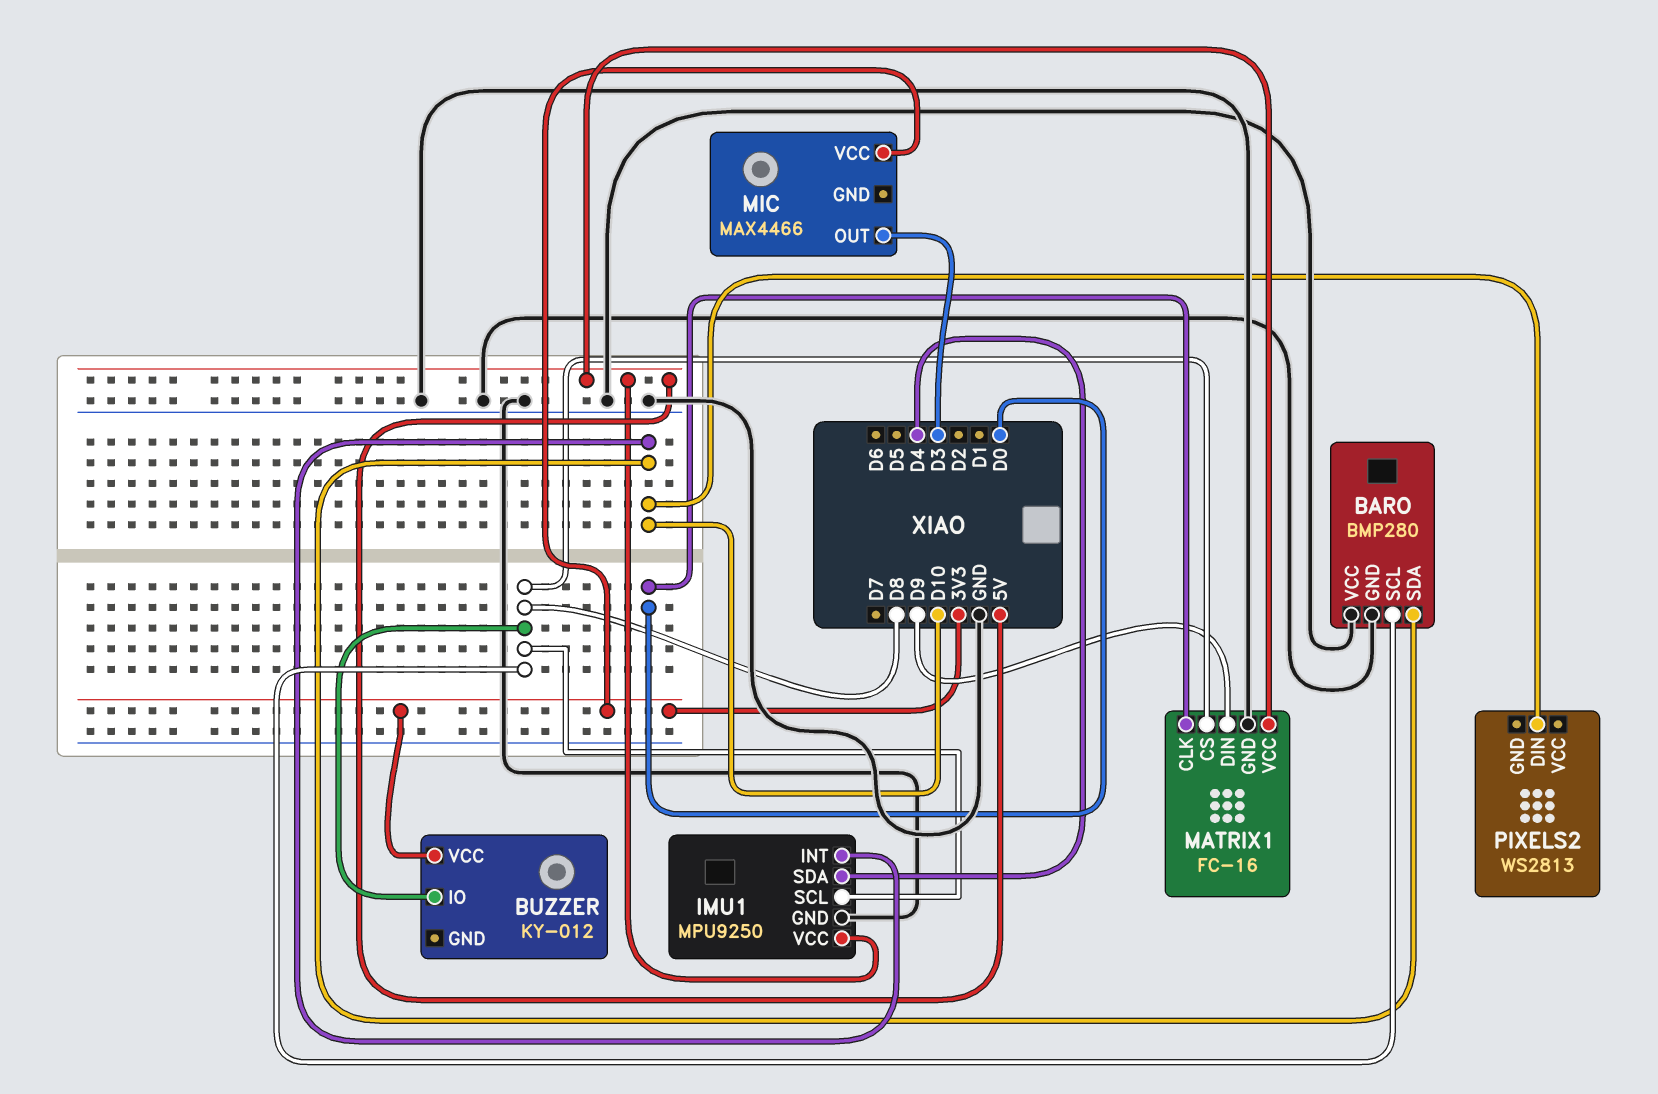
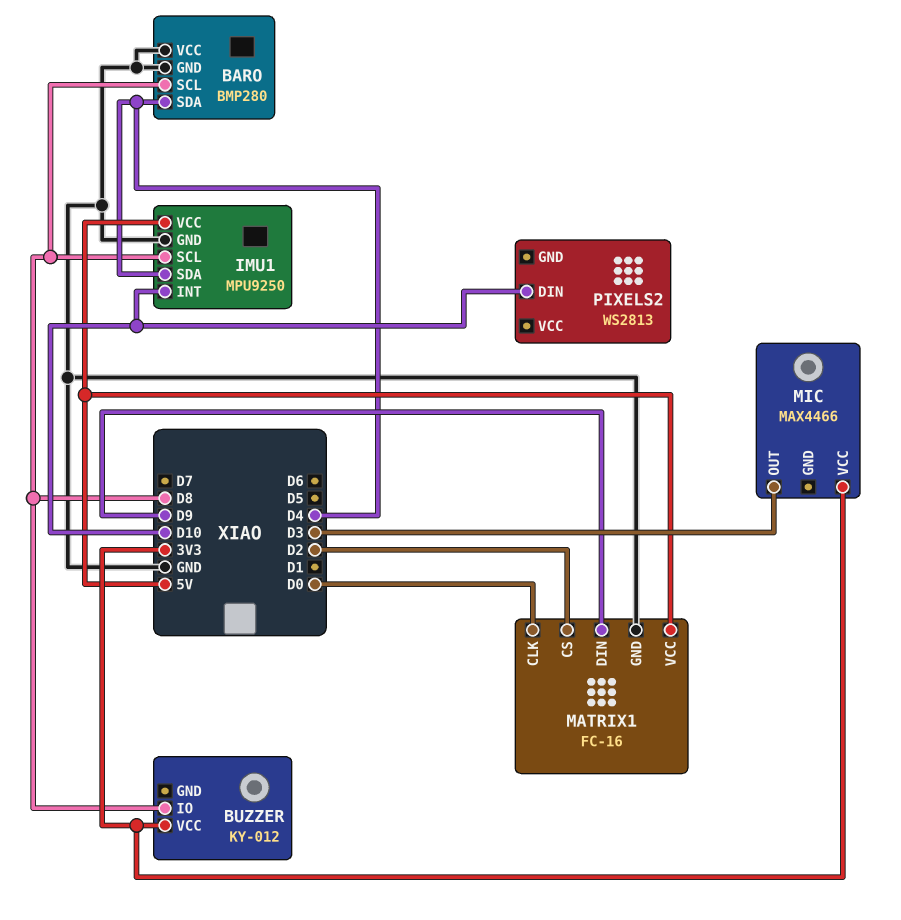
BARO pin SDA: D10 -> D4
MATRIX1 pin CS: D8 -> D2

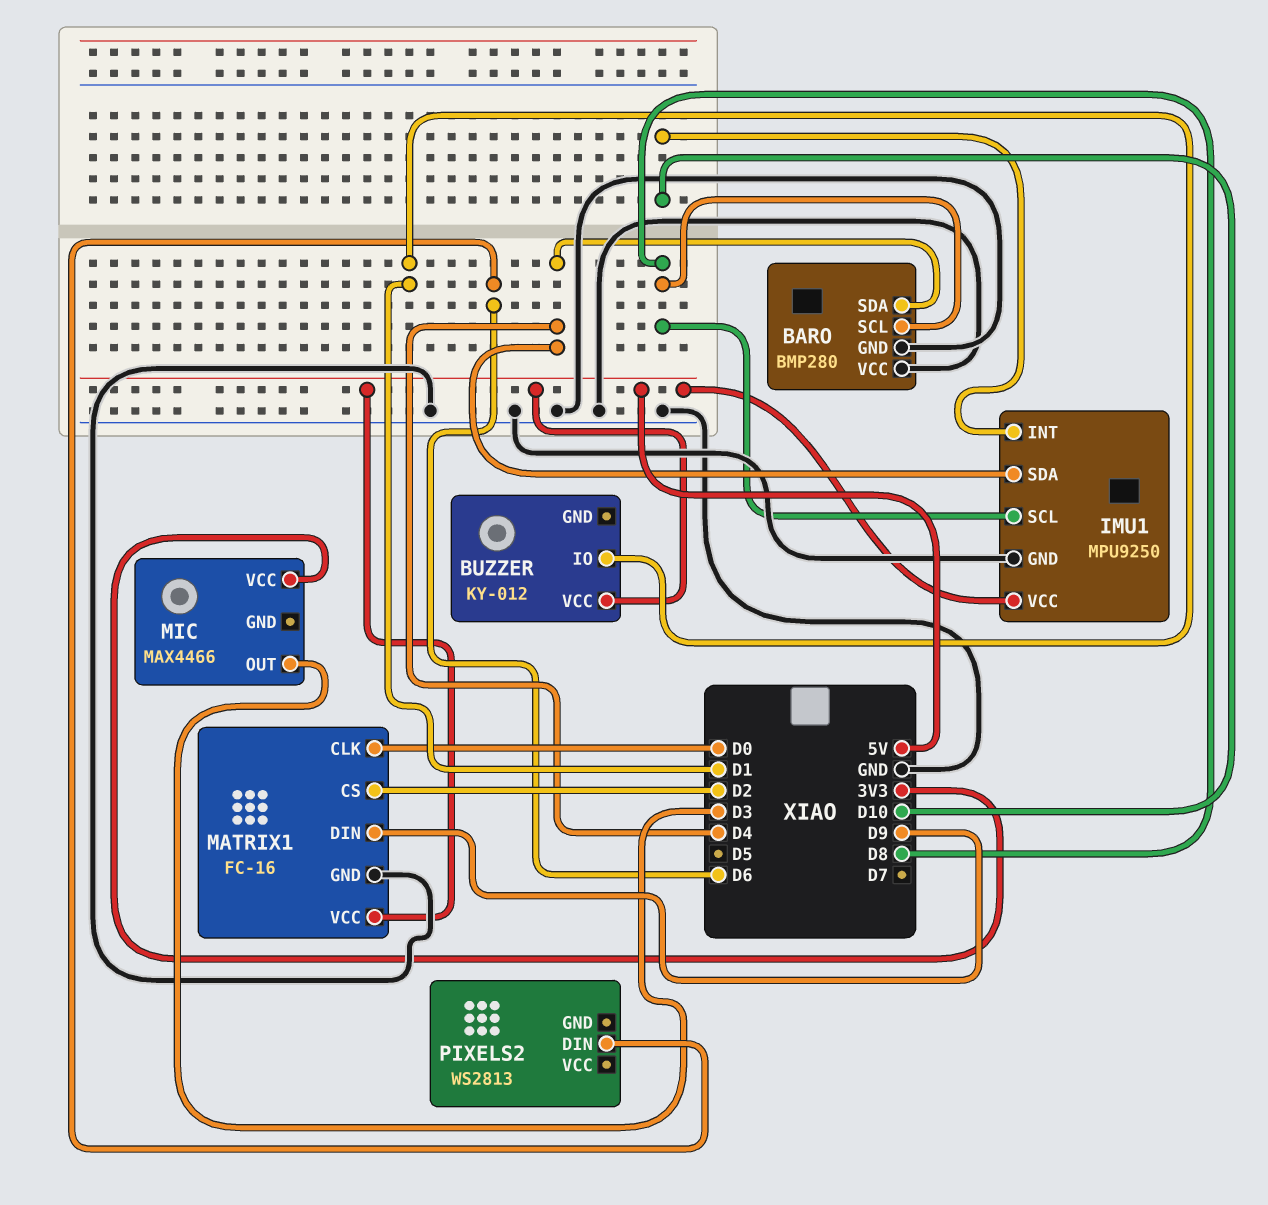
BUZZER pin IO: D8 -> D1
BUZZER pin VCC: 3V3 -> 5V
PIXELS2 pin DIN: D10 -> D6

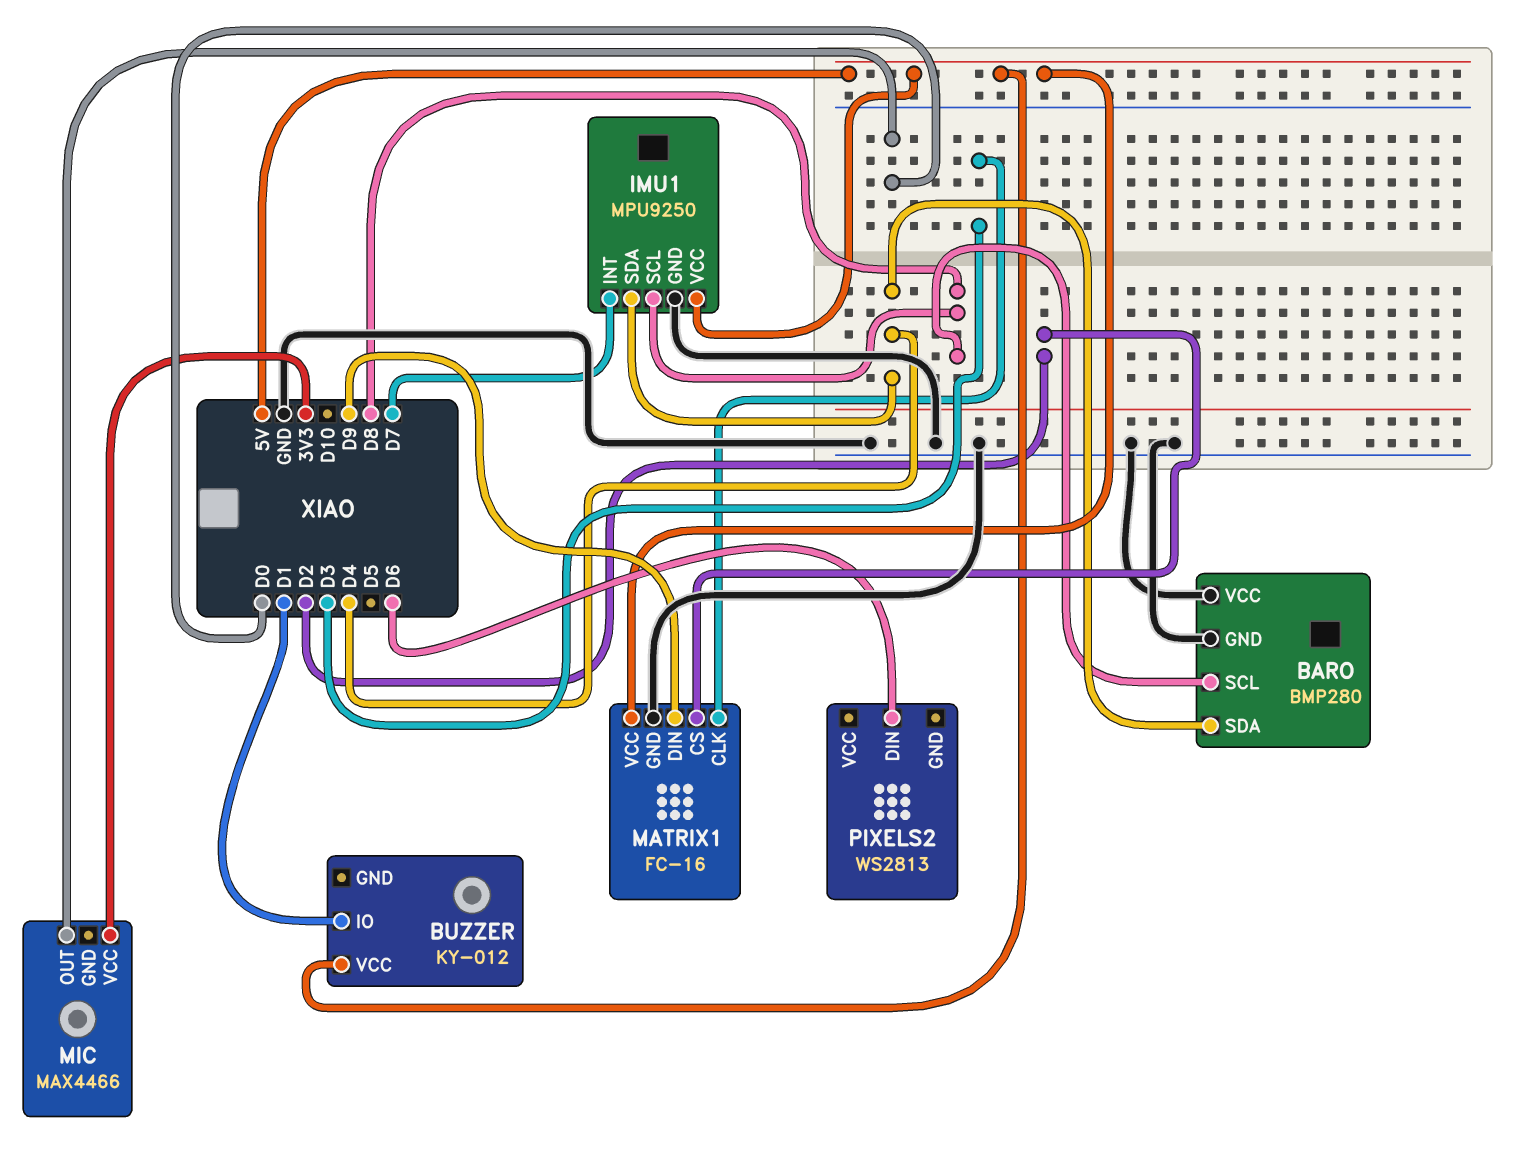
IMU1 pin INT: D10 -> D7
MATRIX1 pin CLK: D0 -> D3
MIC pin OUT: D3 -> D0

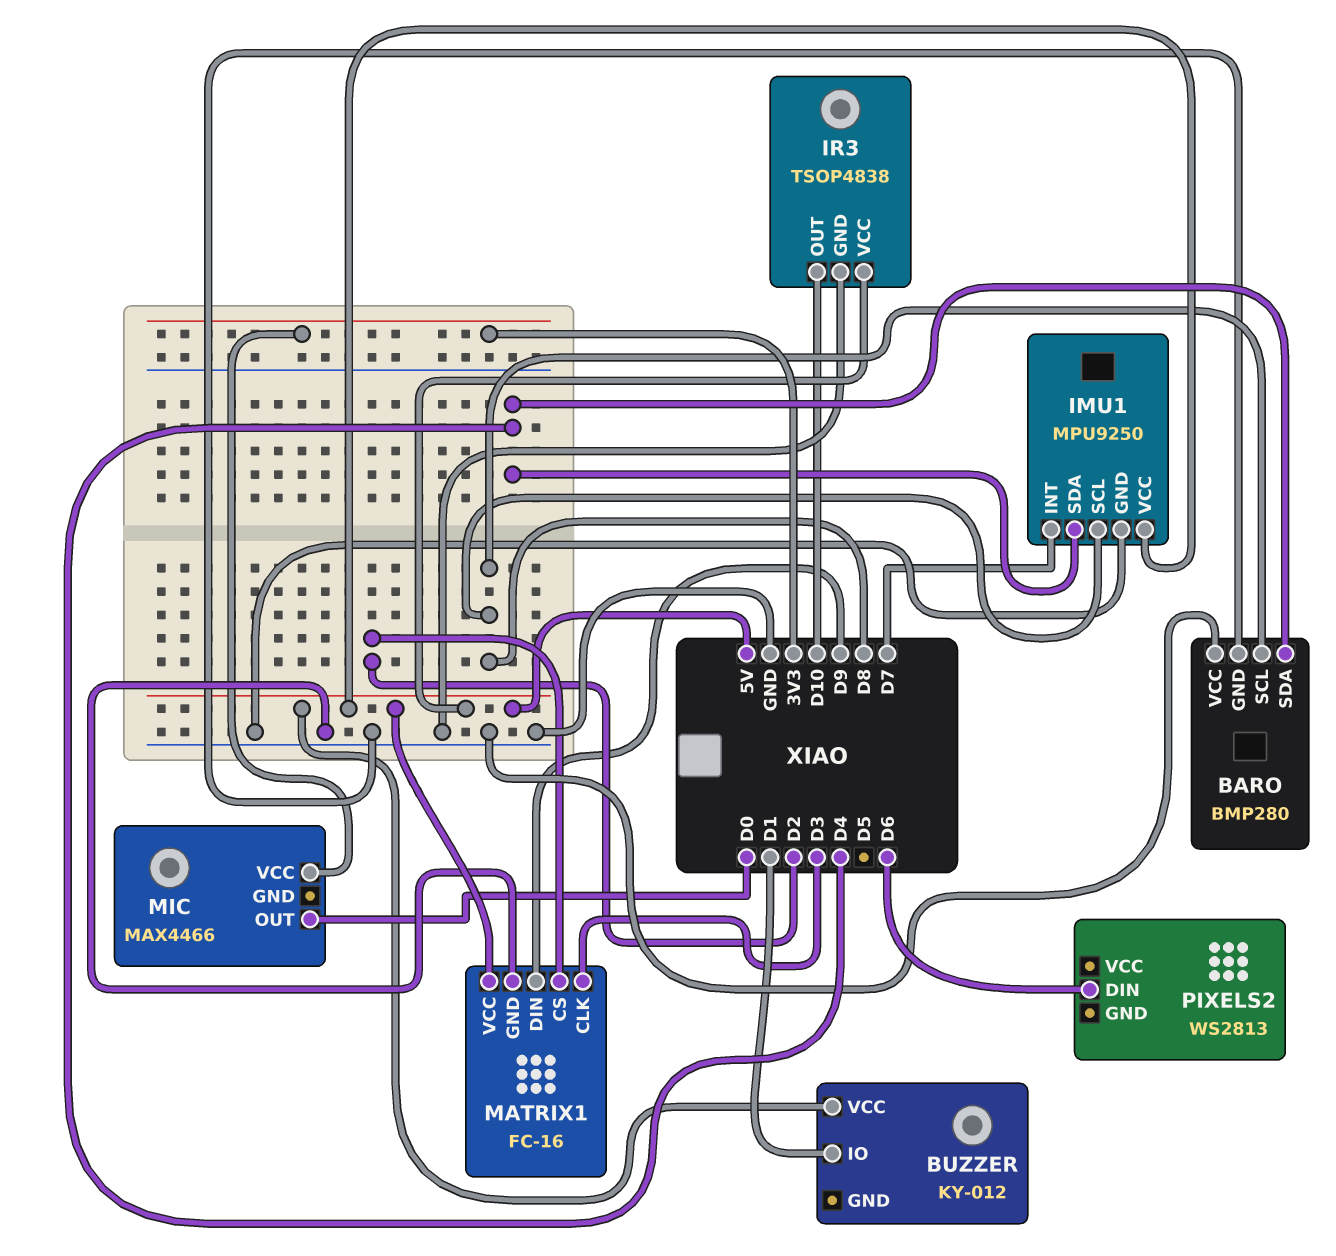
IR3: none -> TSOP4838
IR3 pin GND: none -> GND
IR3 pin OUT: none -> D10
IR3 pin VCC: none -> 5V

